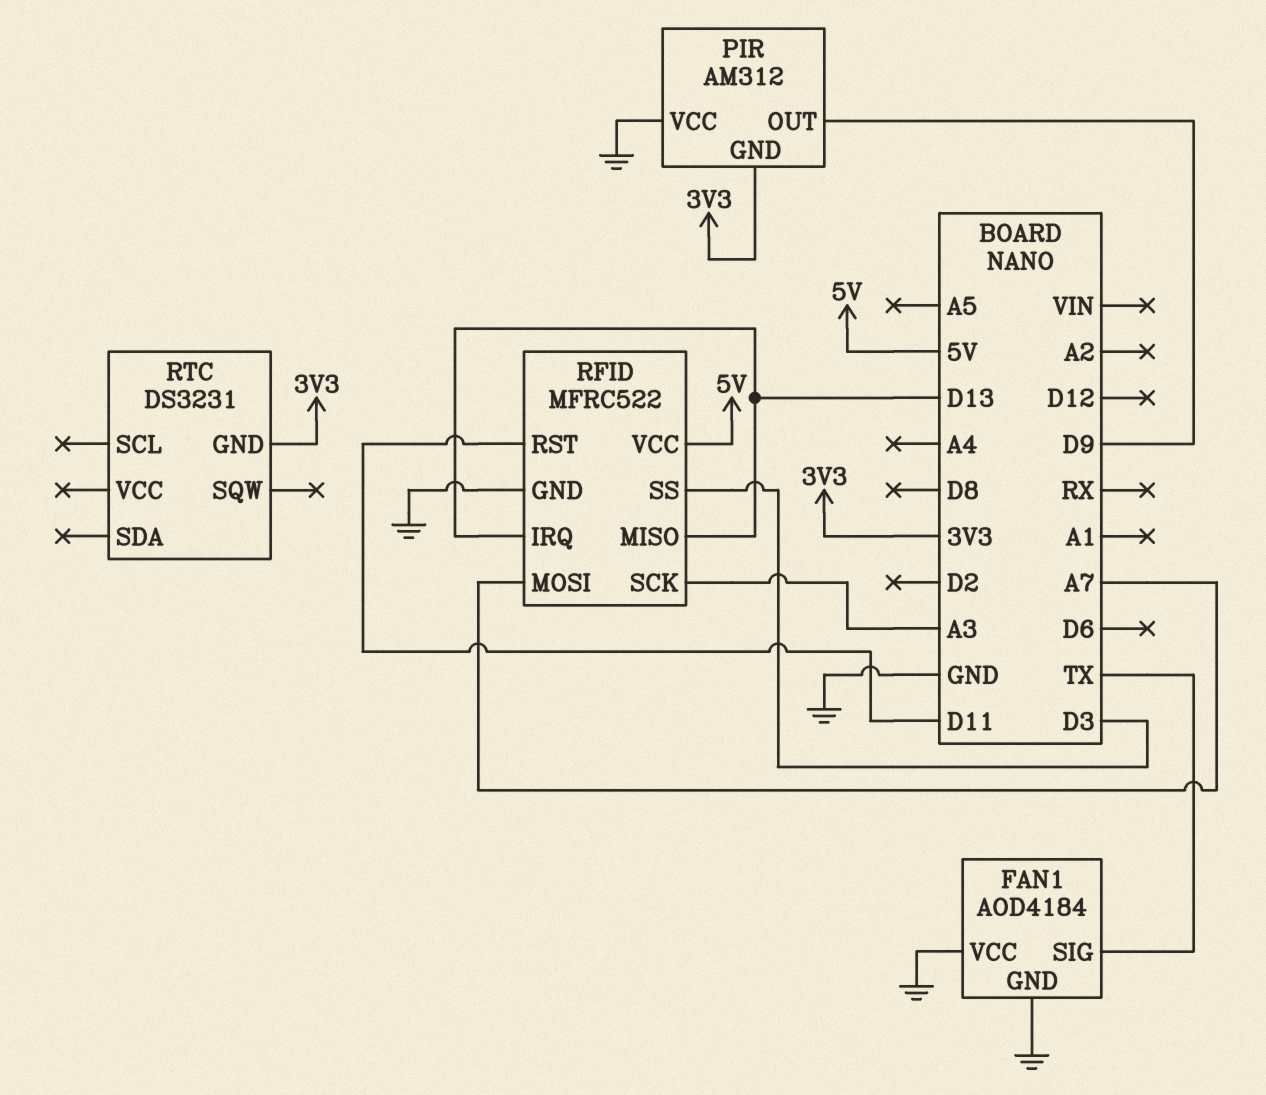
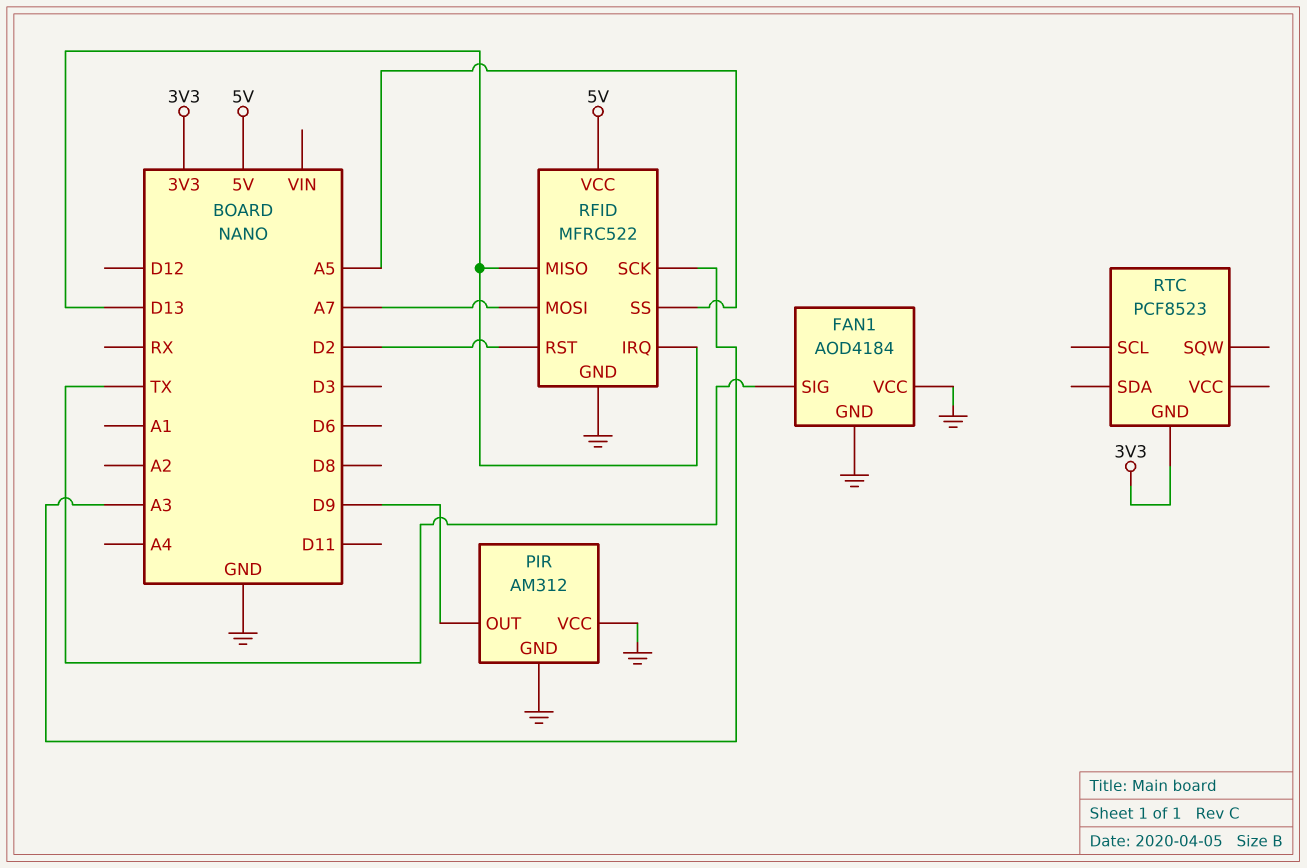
PIR pin GND: 3V3 -> GND
RFID pin RST: D11 -> D2
RFID pin SS: D3 -> A5
RTC: DS3231 -> PCF8523

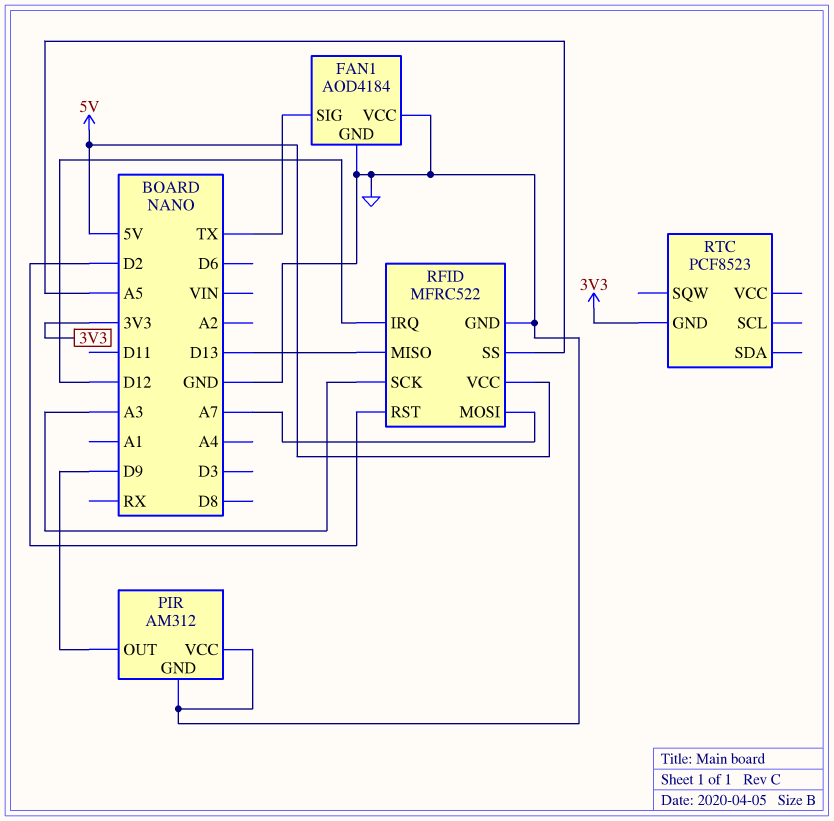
RFID pin IRQ: D13 -> D12

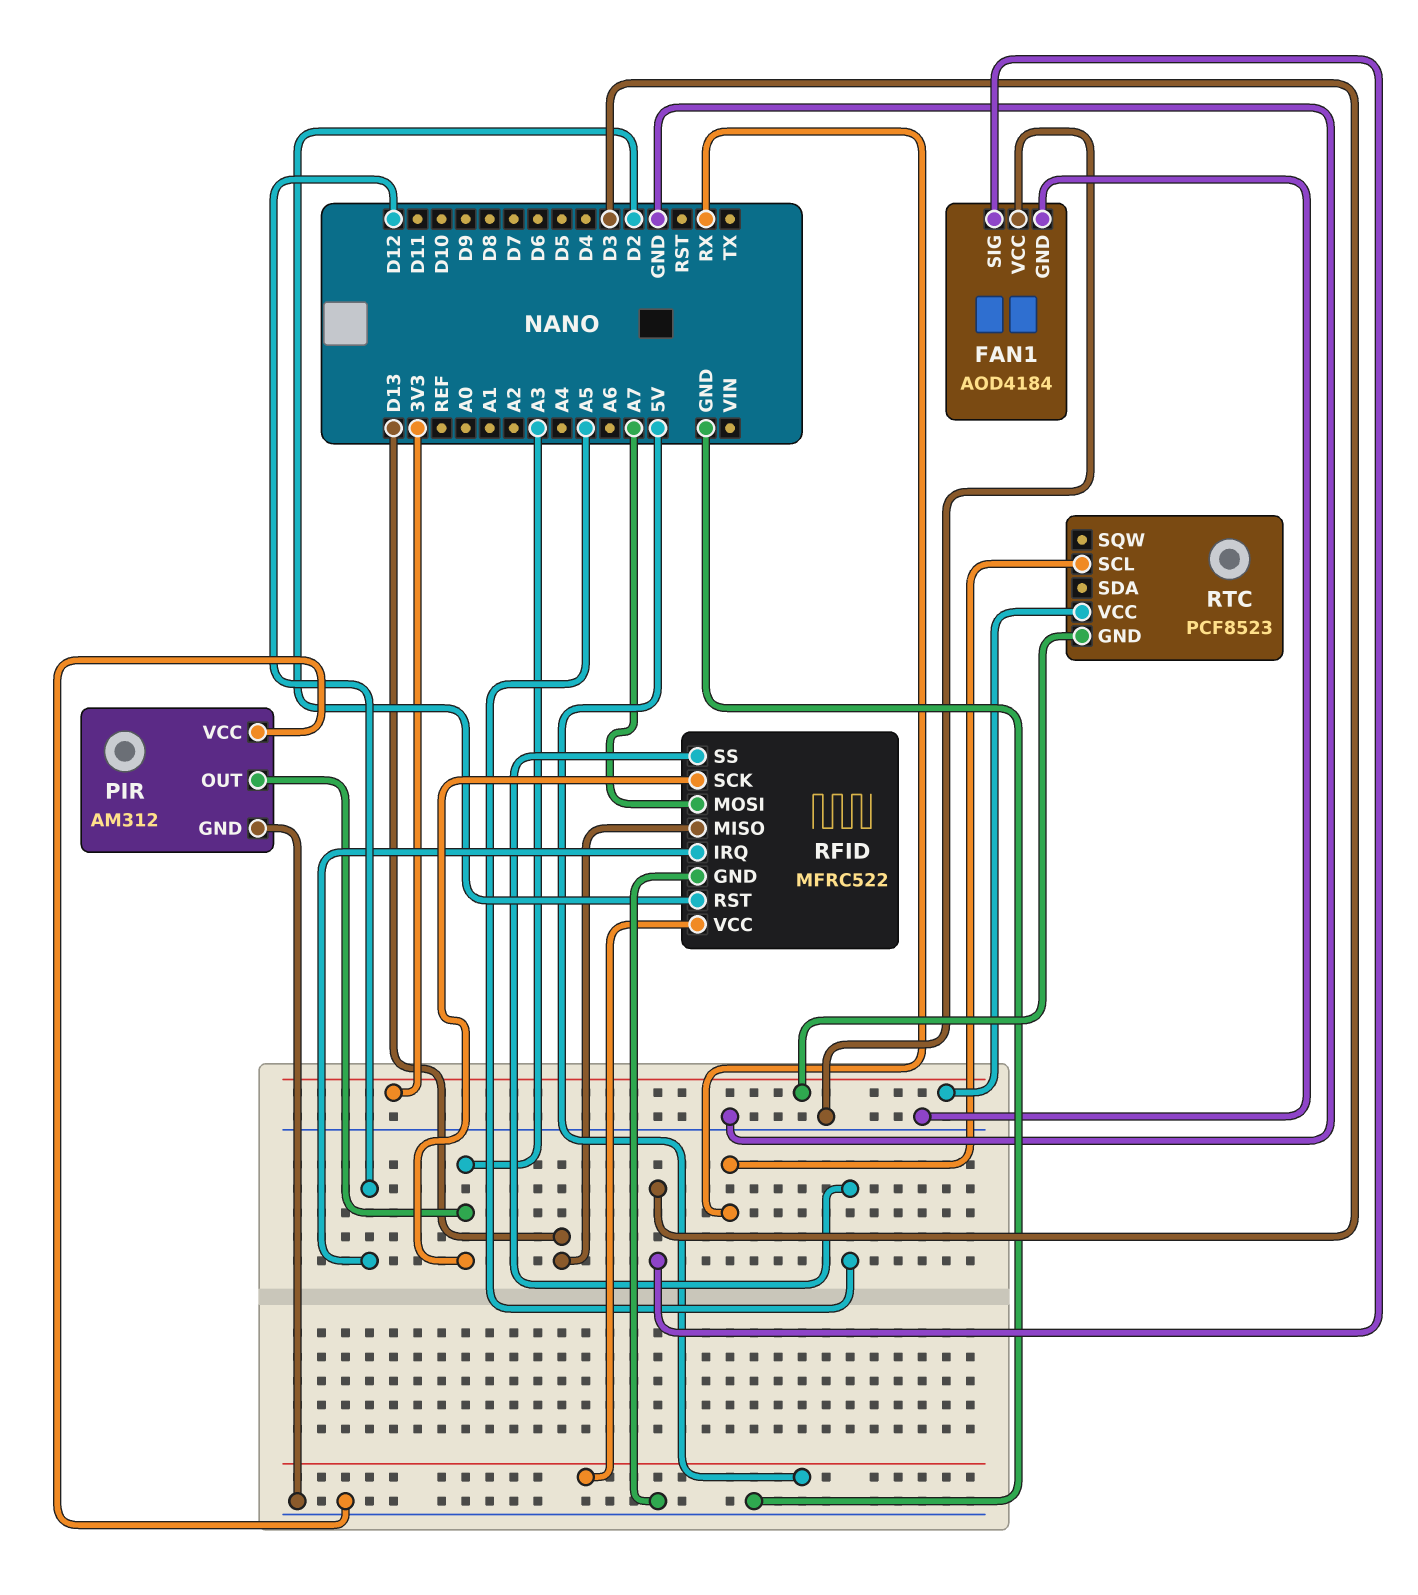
FAN1 pin SIG: TX -> D3
PIR pin OUT: D9 -> A3
RTC pin SCL: none -> RX
RTC pin VCC: none -> 3V3

